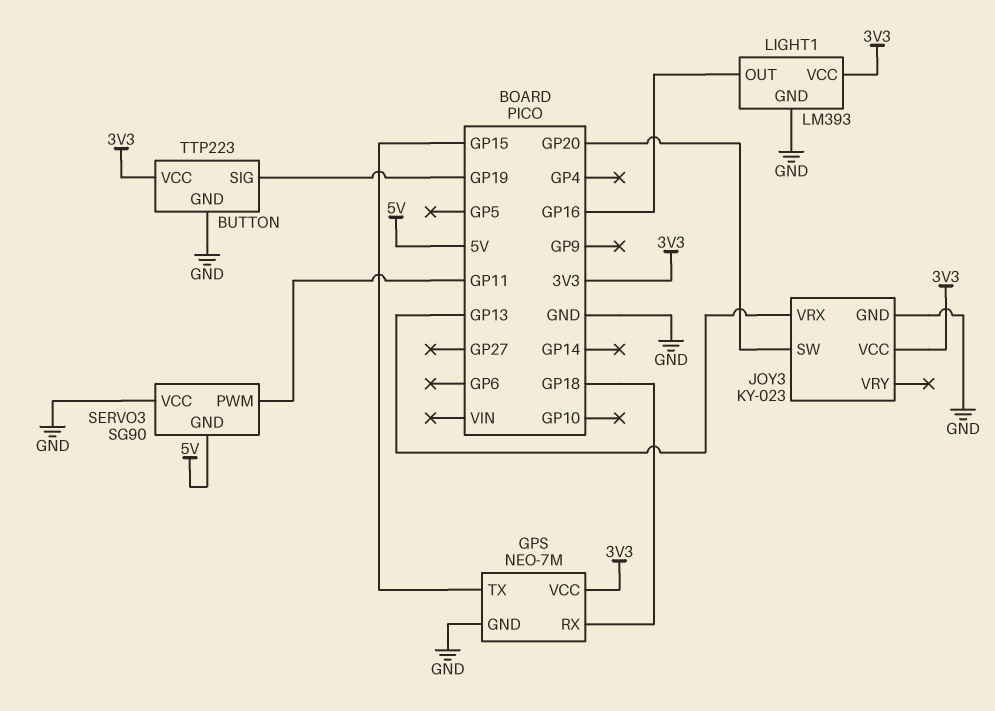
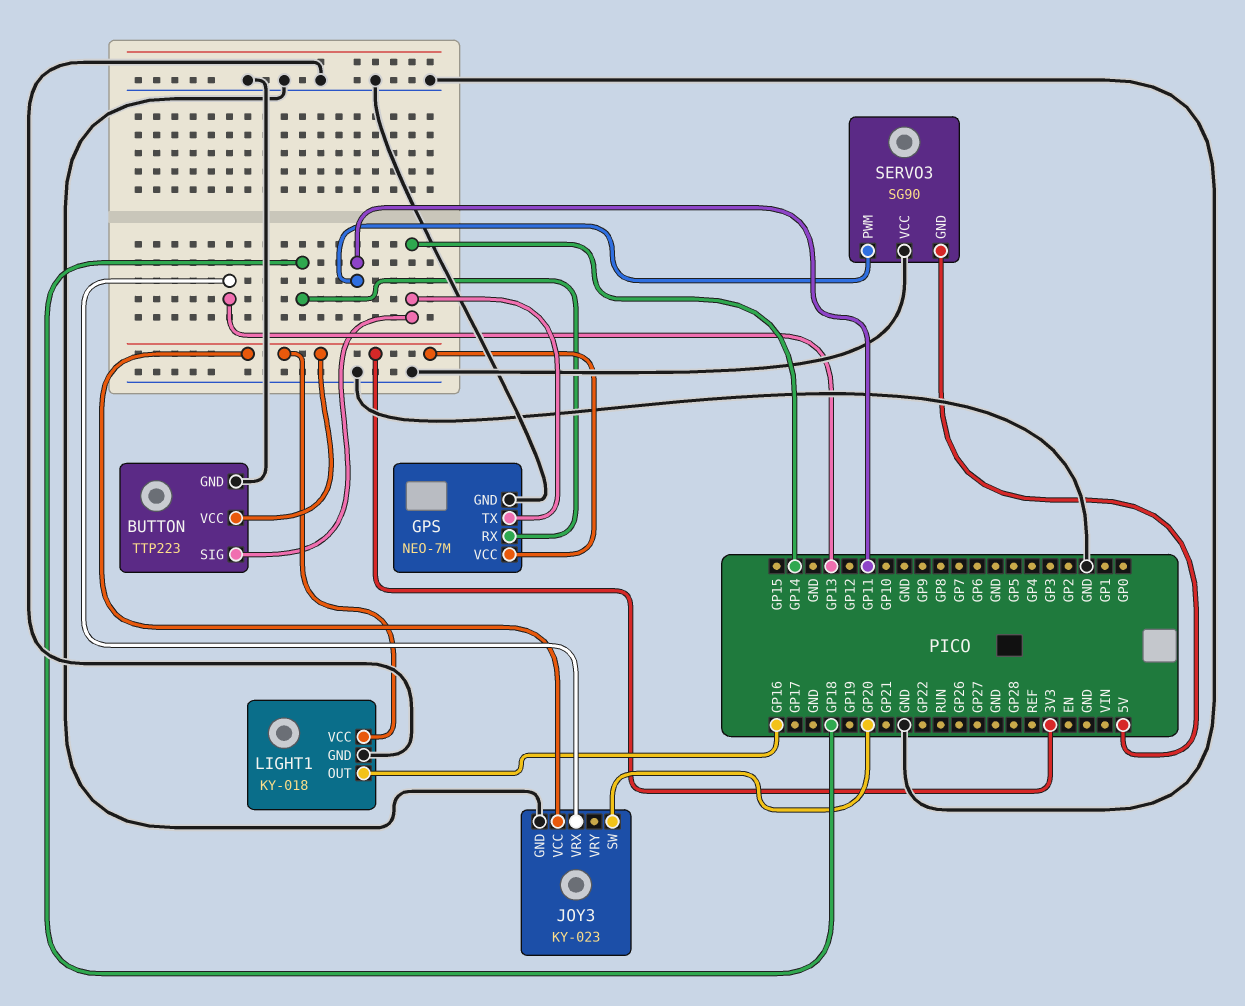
BUTTON pin SIG: GP19 -> GP14
GPS pin TX: GP15 -> GP14
LIGHT1: LM393 -> KY-018

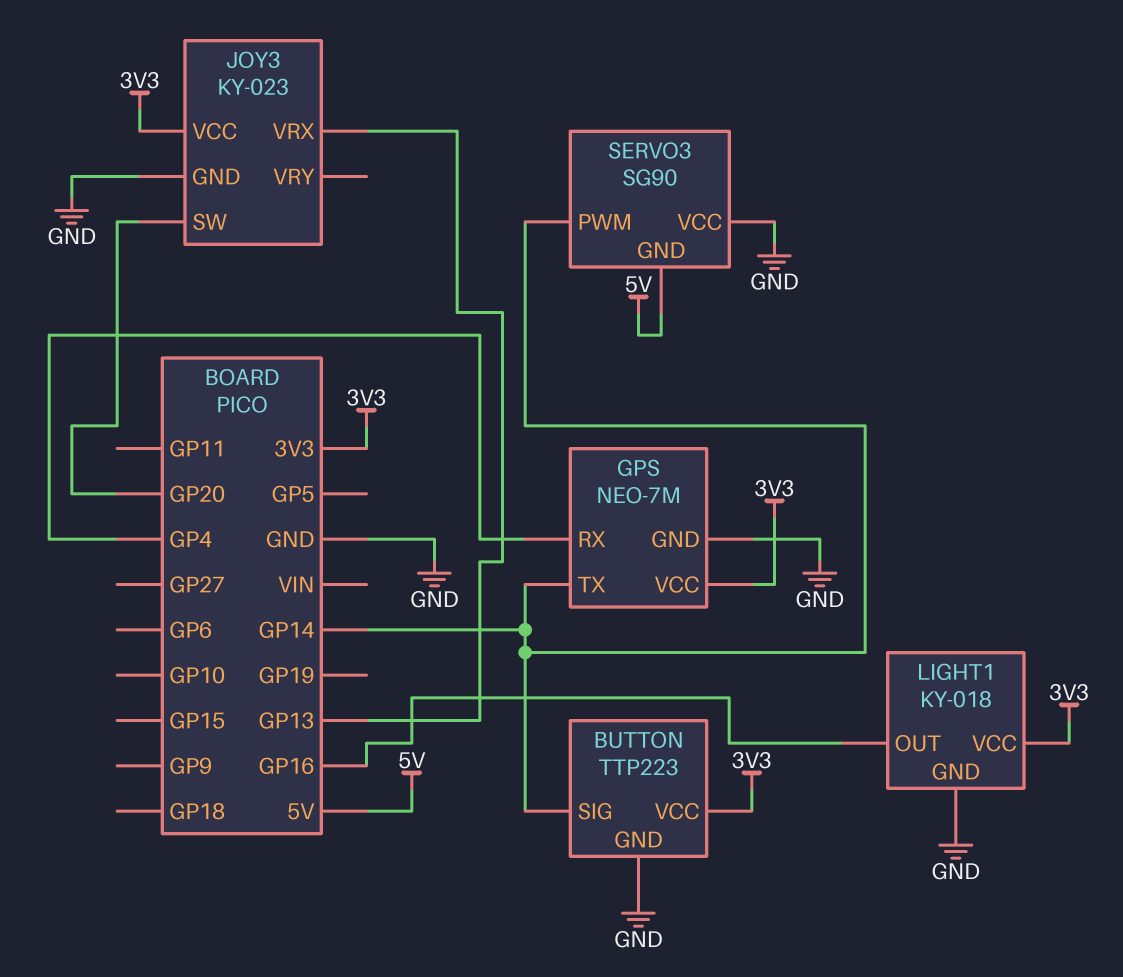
GPS pin RX: GP18 -> GP4
SERVO3 pin PWM: GP11 -> GP14

